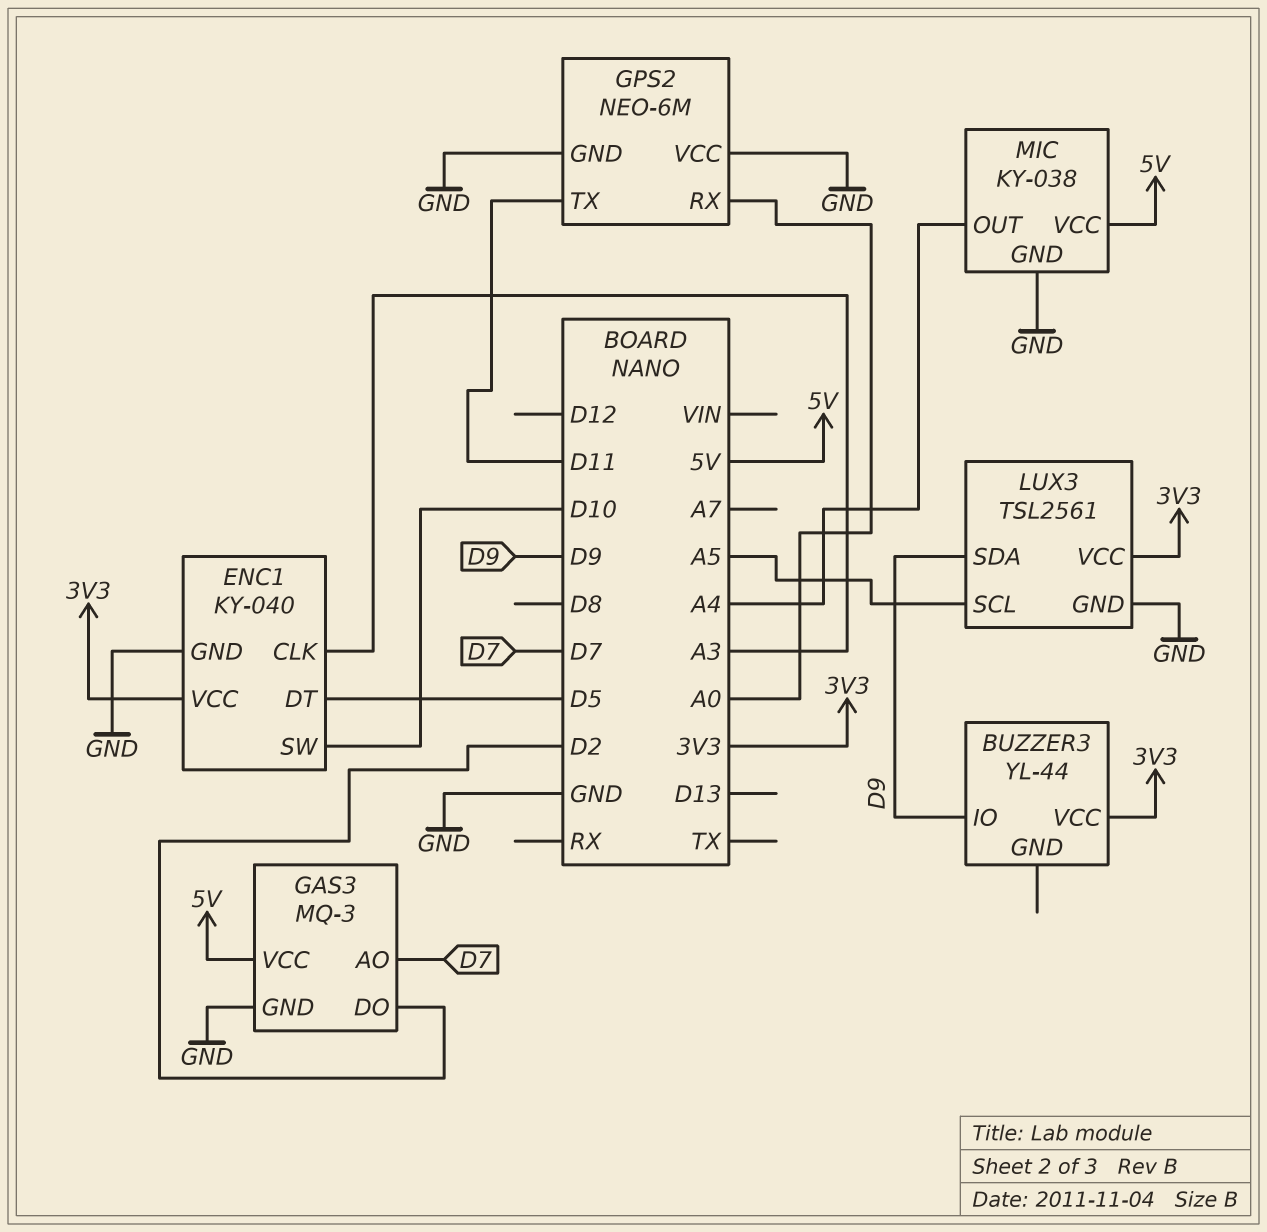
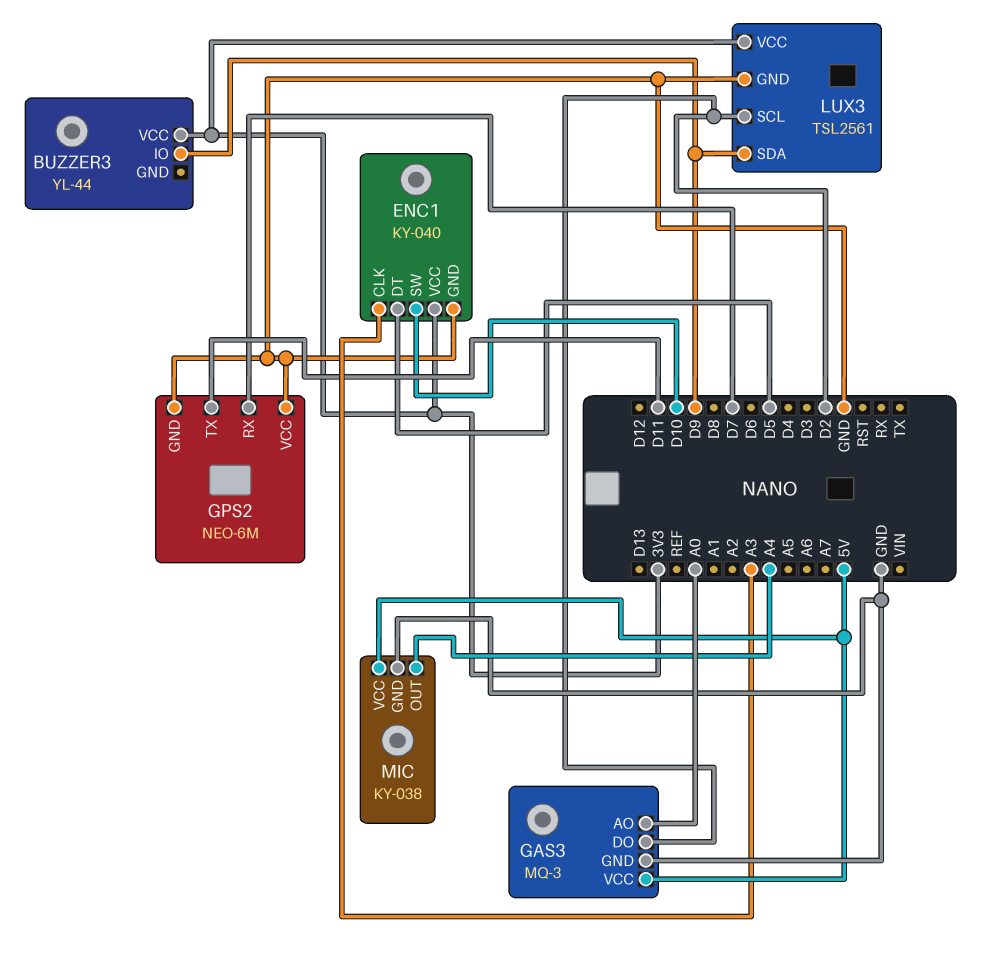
GAS3 pin AO: D7 -> A0
GPS2 pin RX: A0 -> D7
LUX3 pin SCL: A5 -> D2

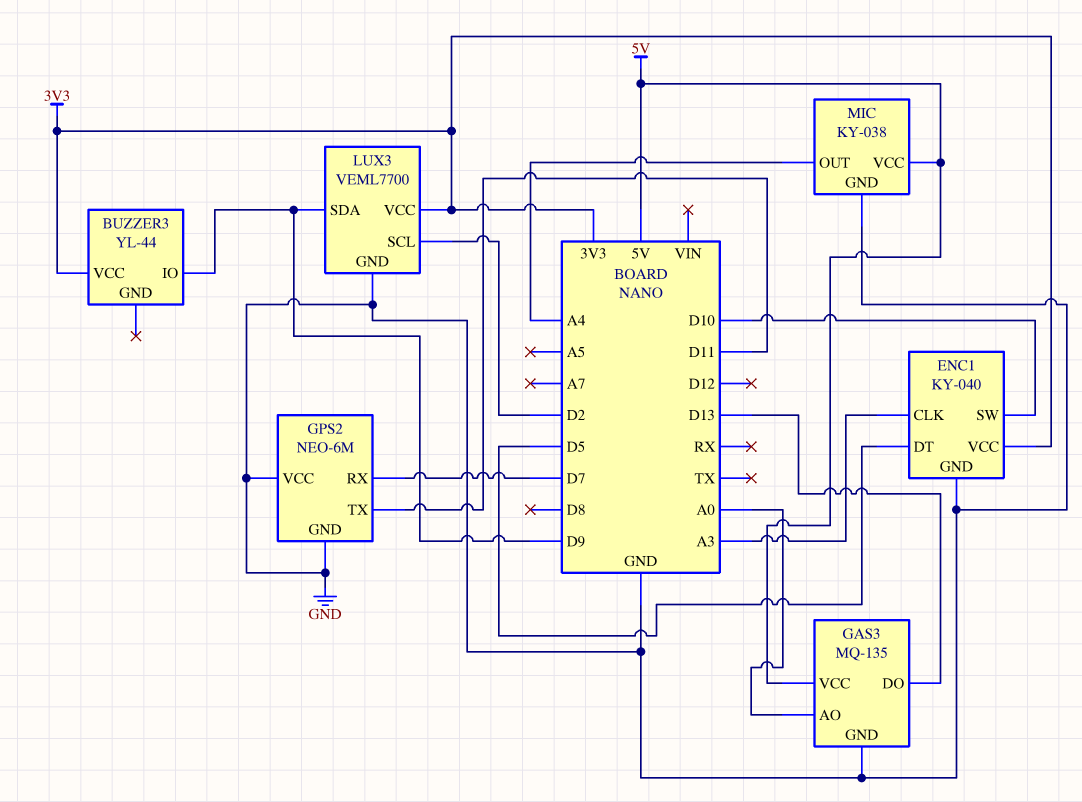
GAS3: MQ-3 -> MQ-135
GAS3 pin DO: D2 -> D13
LUX3: TSL2561 -> VEML7700

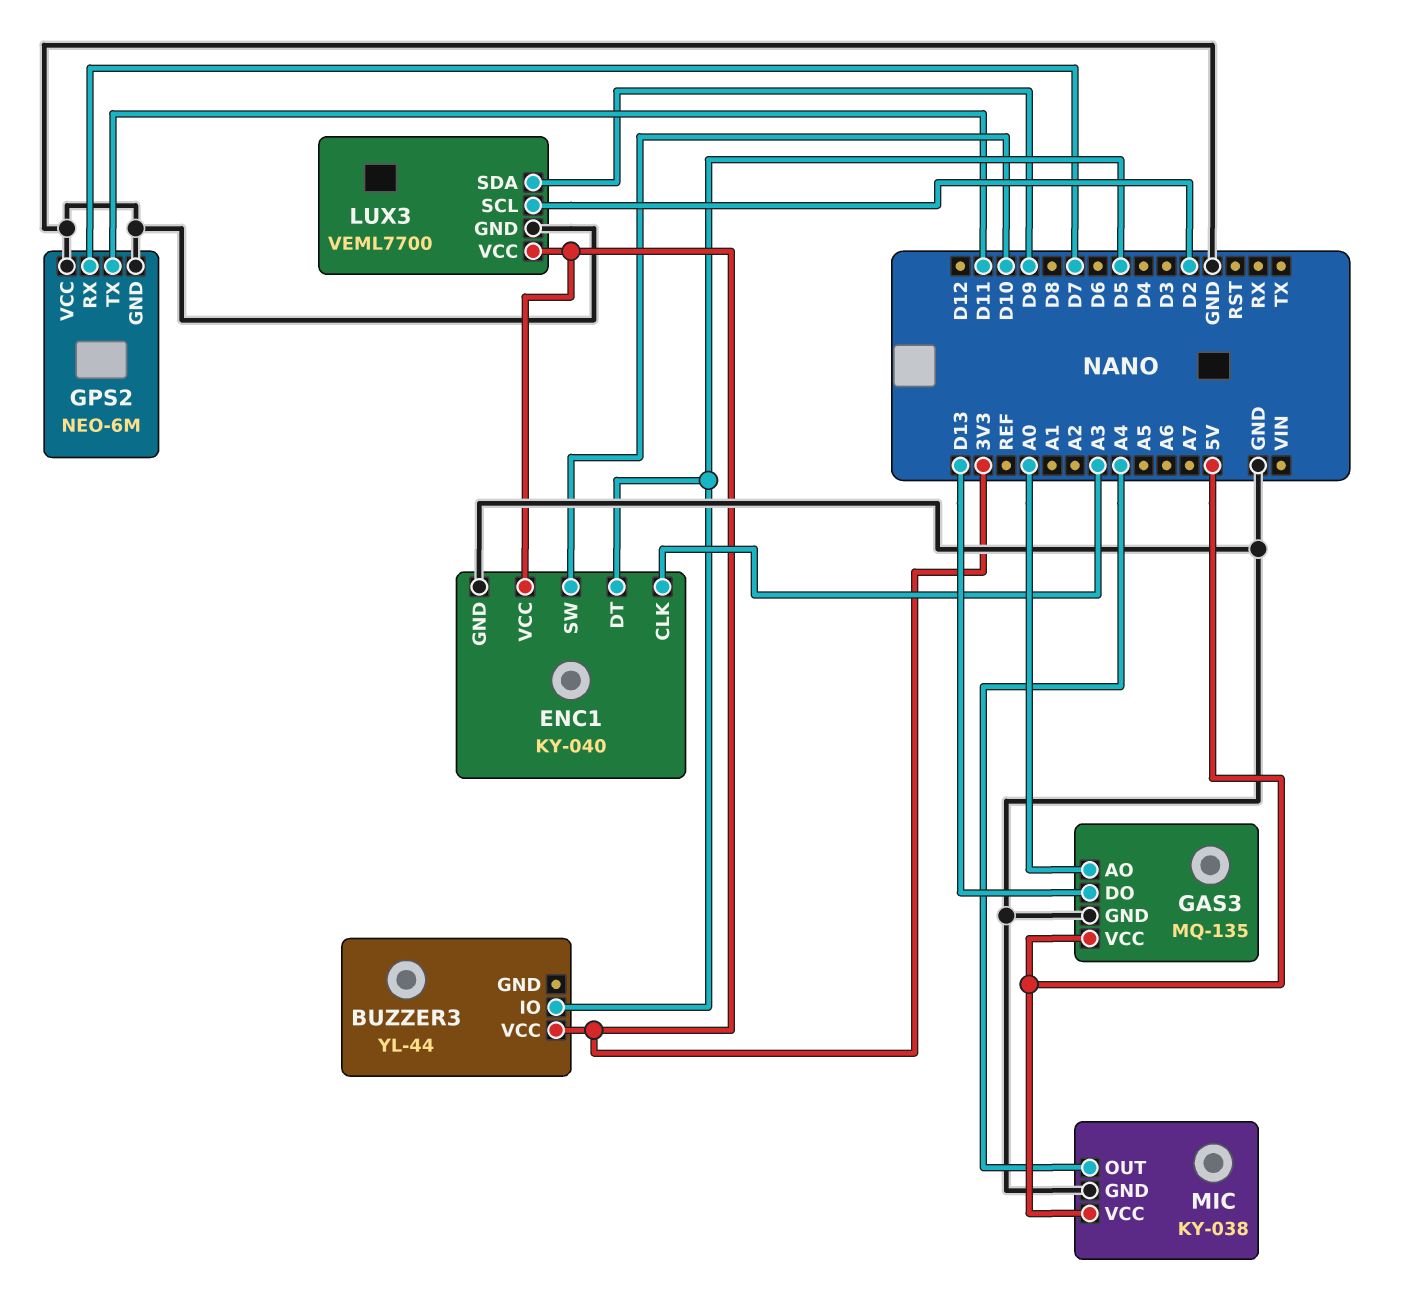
BUZZER3 pin IO: D9 -> D5

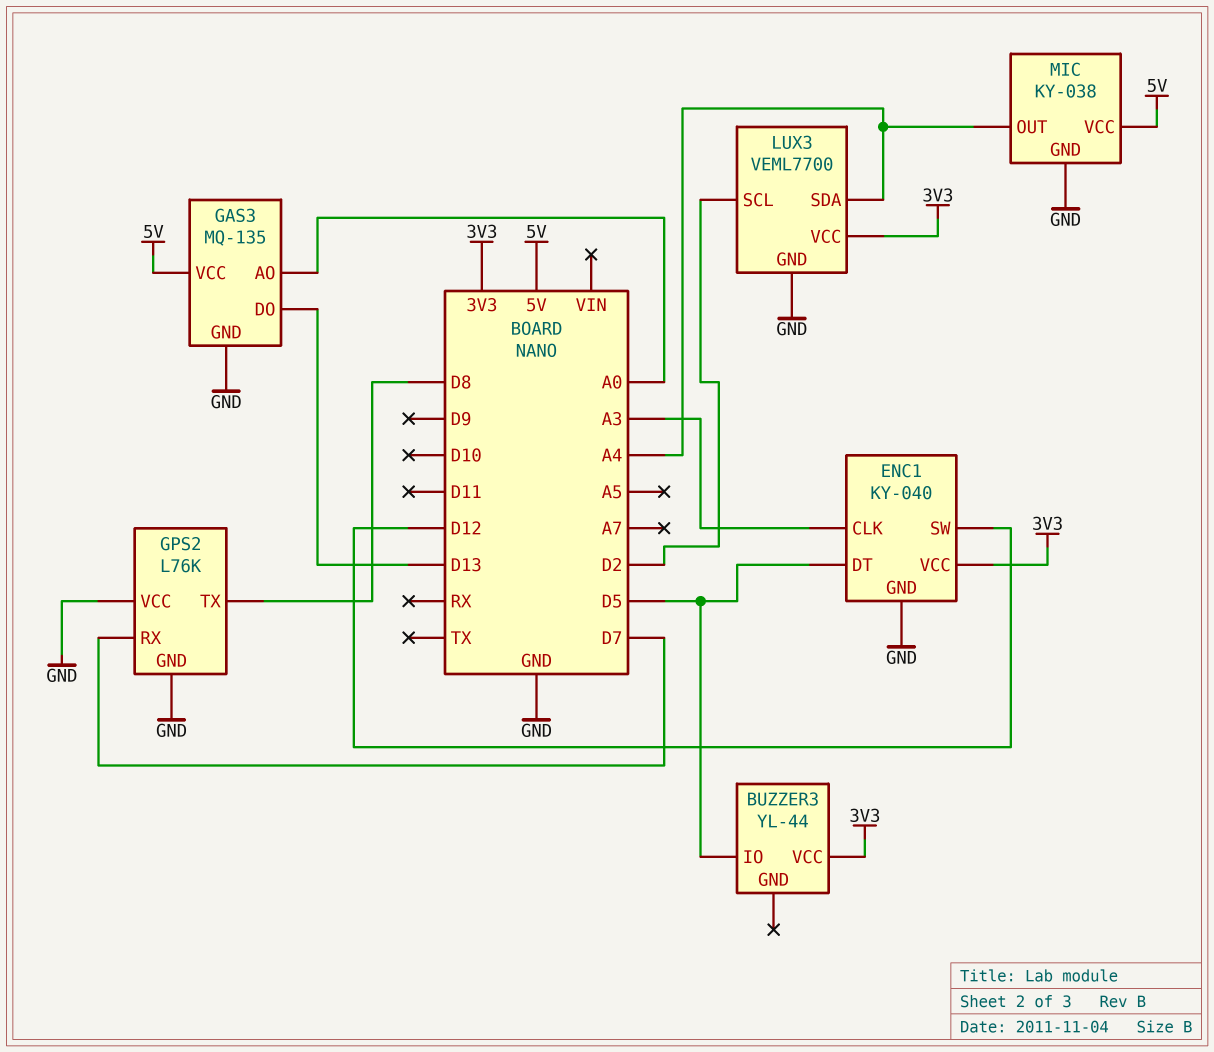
ENC1 pin SW: D10 -> D12
GPS2: NEO-6M -> L76K
GPS2 pin TX: D11 -> D8
LUX3 pin SDA: D9 -> A4

